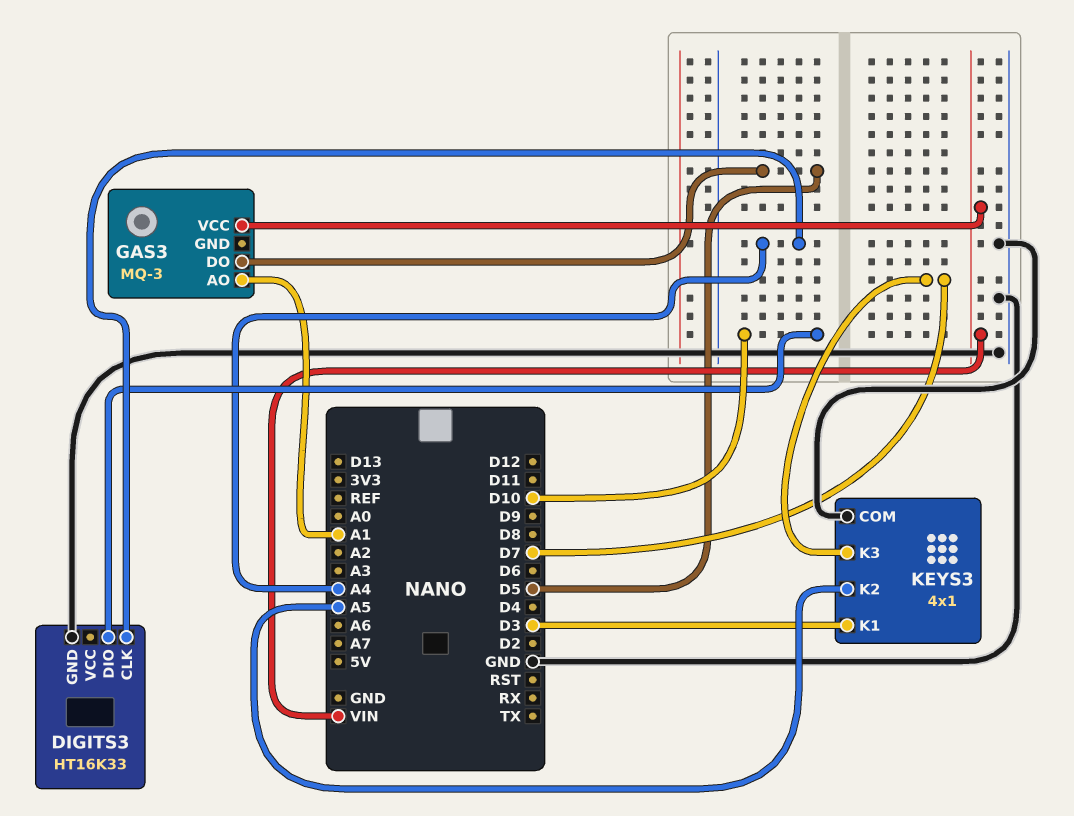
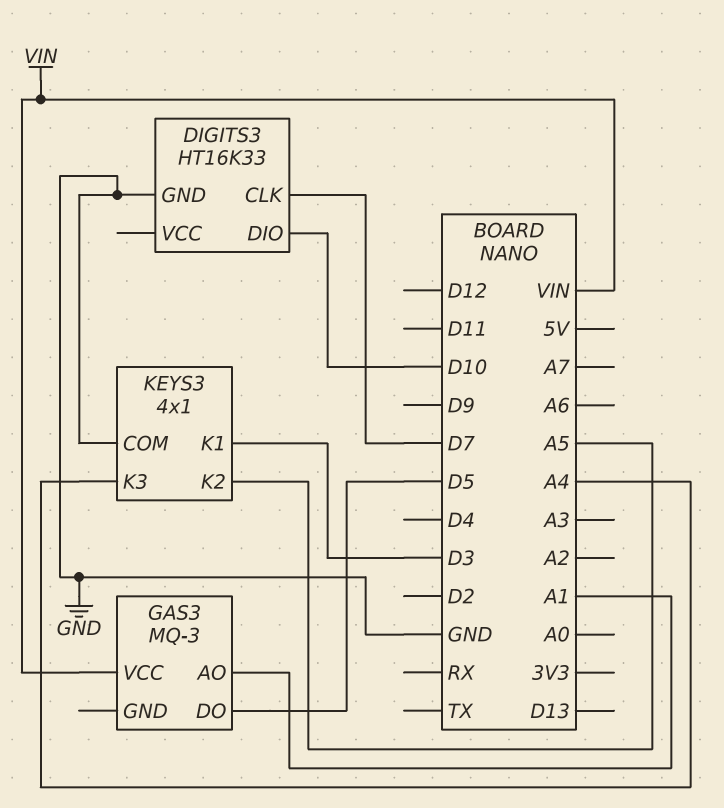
DIGITS3 pin CLK: A4 -> D7
KEYS3 pin K3: D7 -> A4

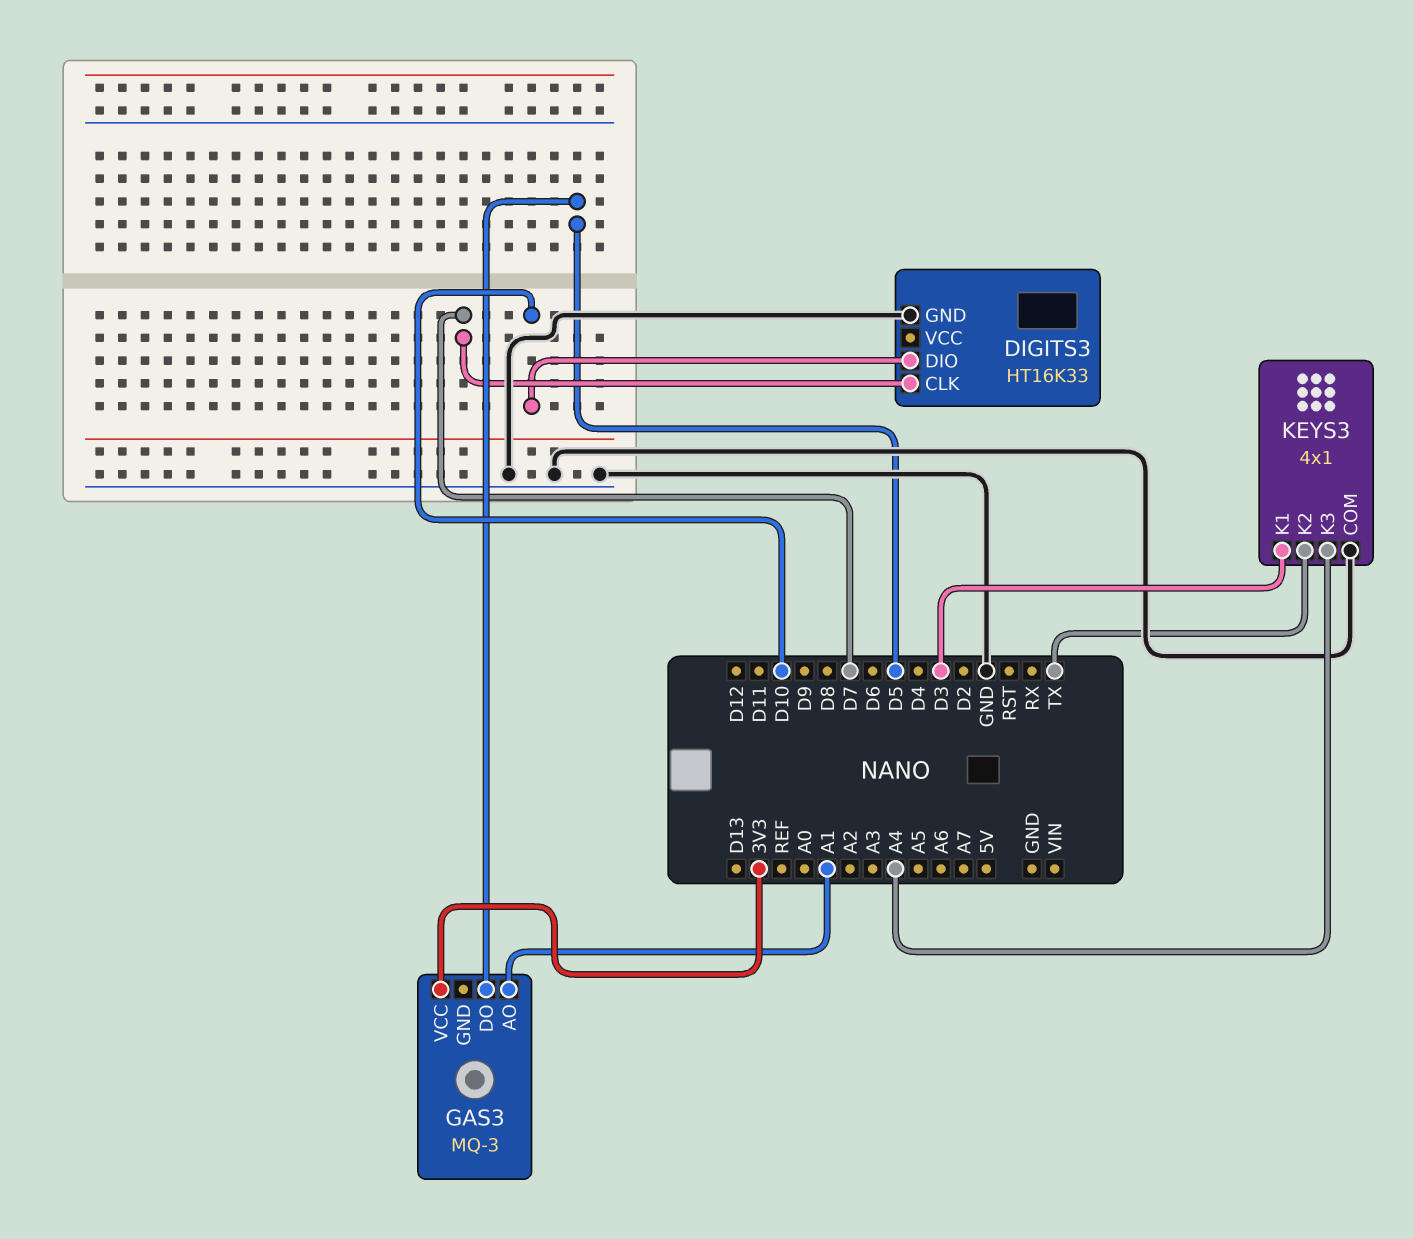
GAS3 pin VCC: VIN -> 3V3
KEYS3 pin K2: A5 -> TX

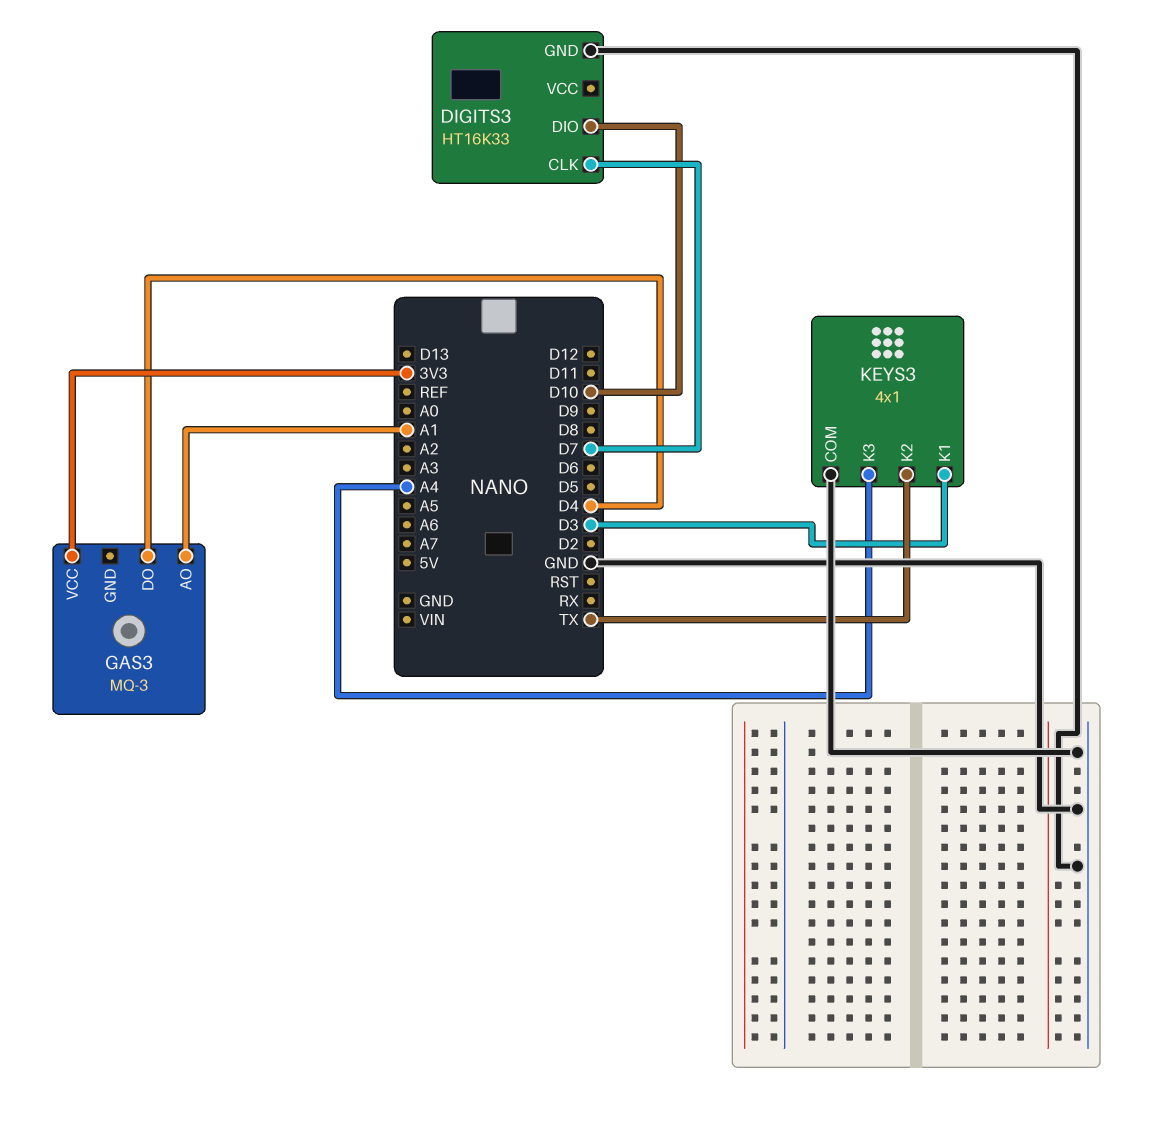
GAS3 pin DO: D5 -> D4

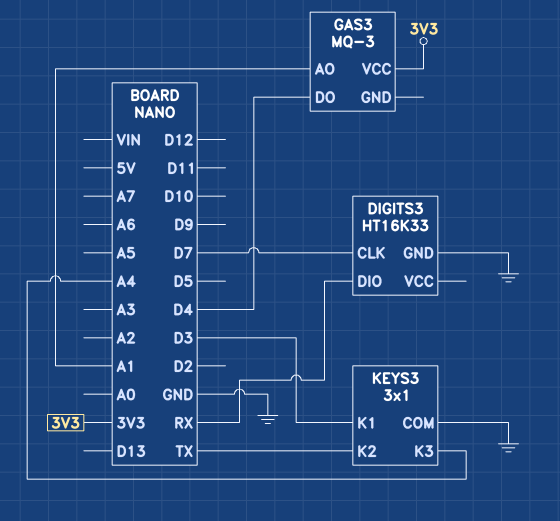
DIGITS3 pin DIO: D10 -> RX
KEYS3: 4x1 -> 3x1

